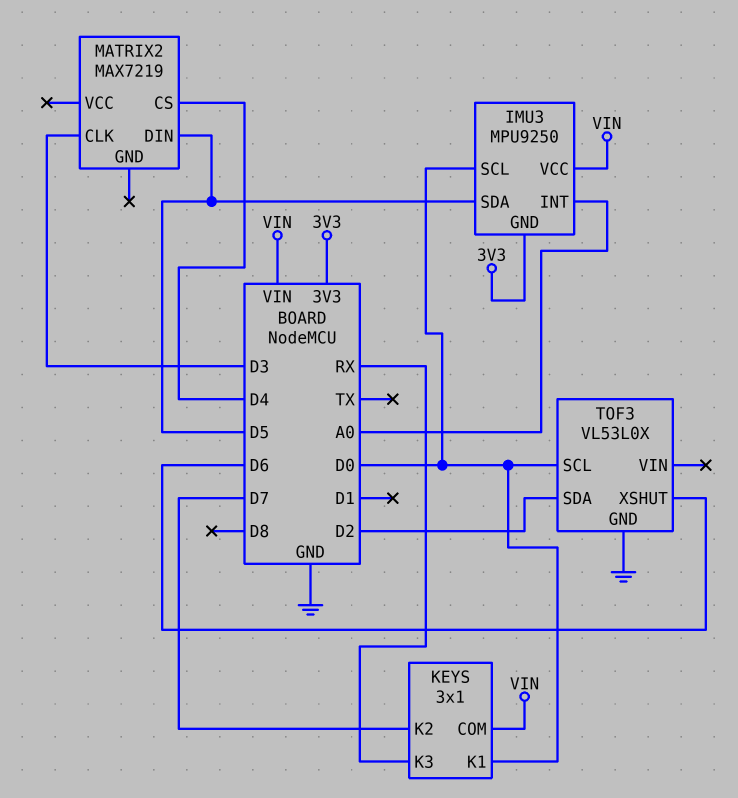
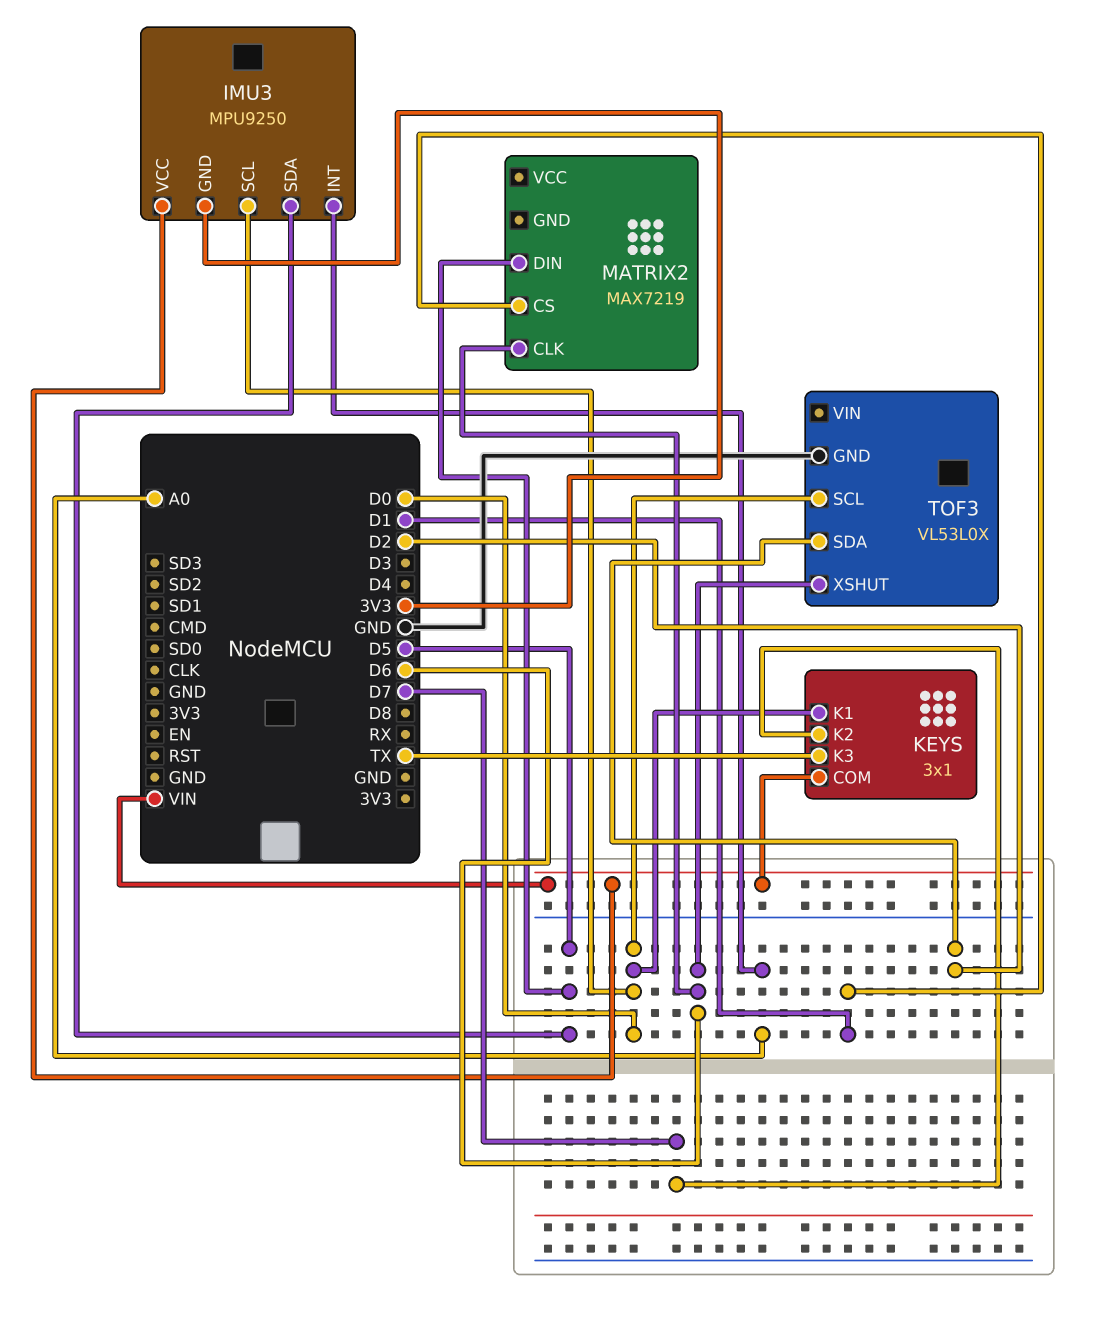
KEYS pin K3: RX -> TX
MATRIX2 pin CLK: D3 -> D6
MATRIX2 pin CS: D4 -> D1

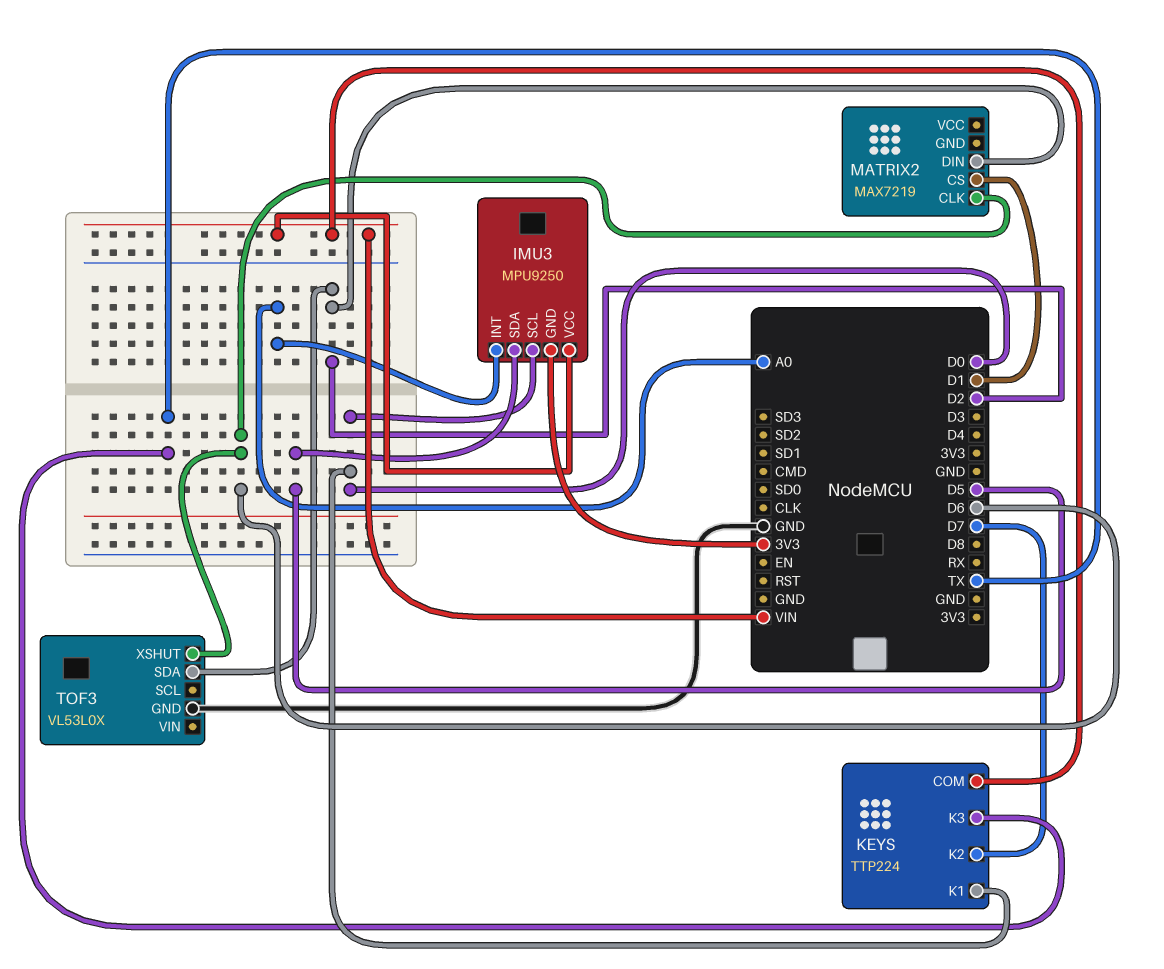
KEYS: 3x1 -> TTP224
MATRIX2 pin DIN: D5 -> D2
TOF3 pin SCL: D0 -> none

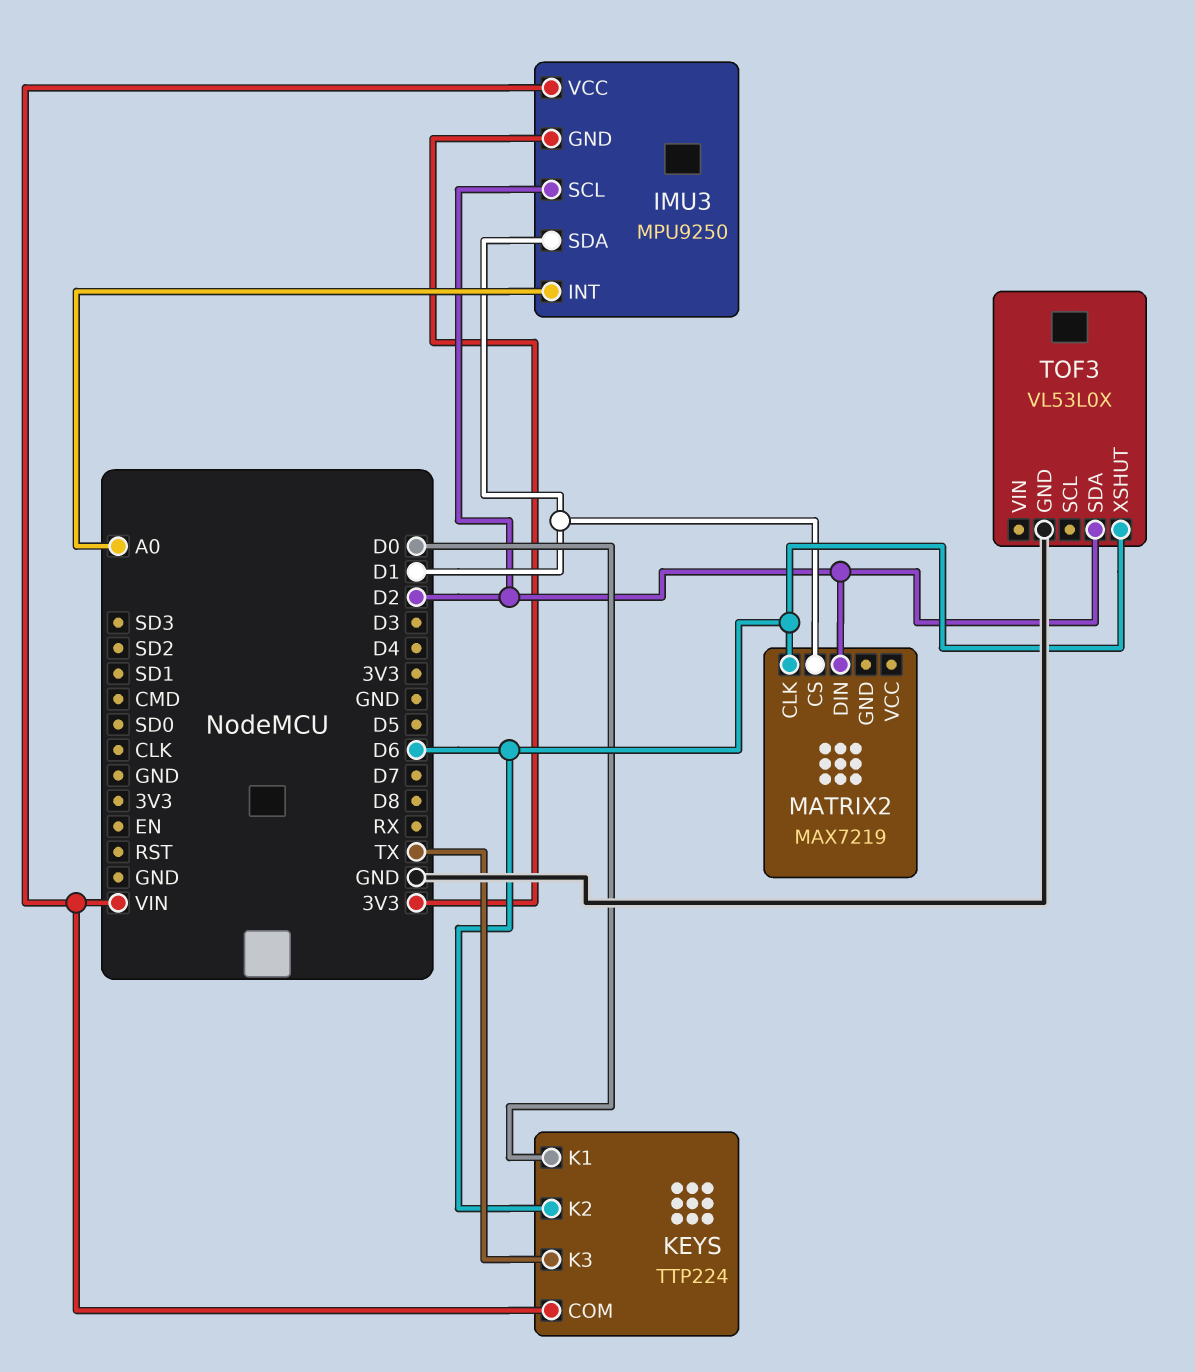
IMU3 pin SCL: D0 -> D2
IMU3 pin SDA: D5 -> D1
KEYS pin K2: D7 -> D6

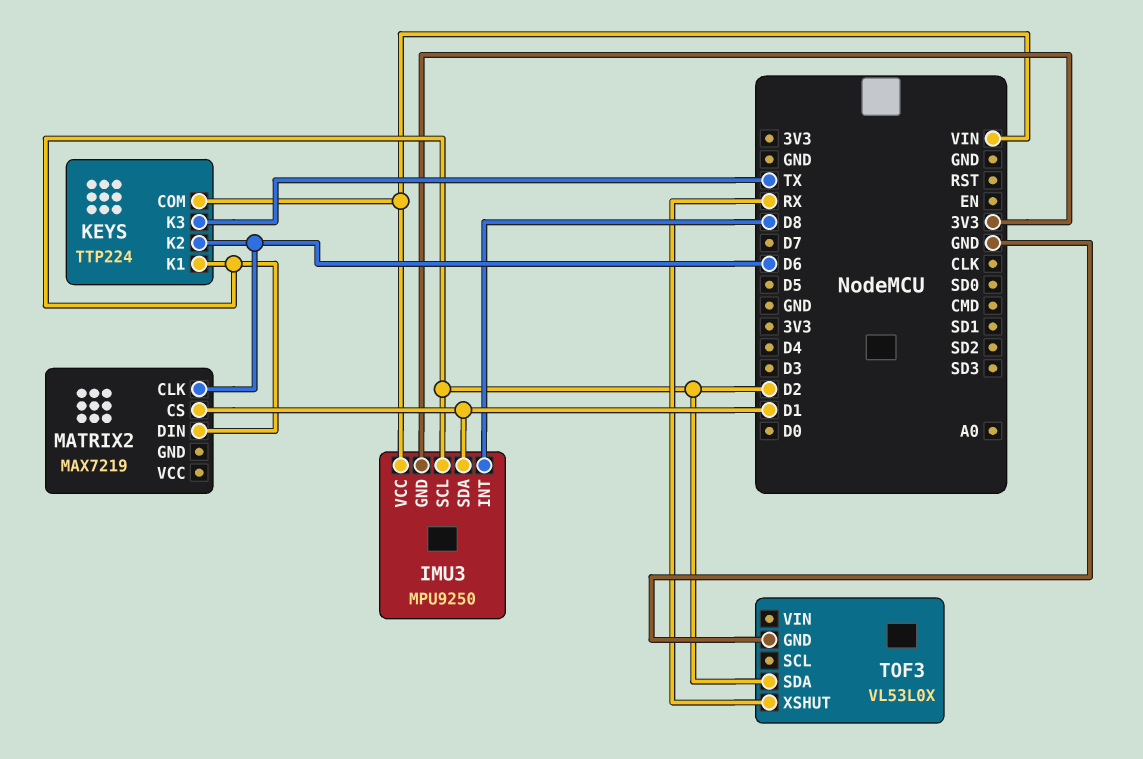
IMU3 pin INT: A0 -> D8
KEYS pin K1: D0 -> D2
TOF3 pin XSHUT: D6 -> RX

